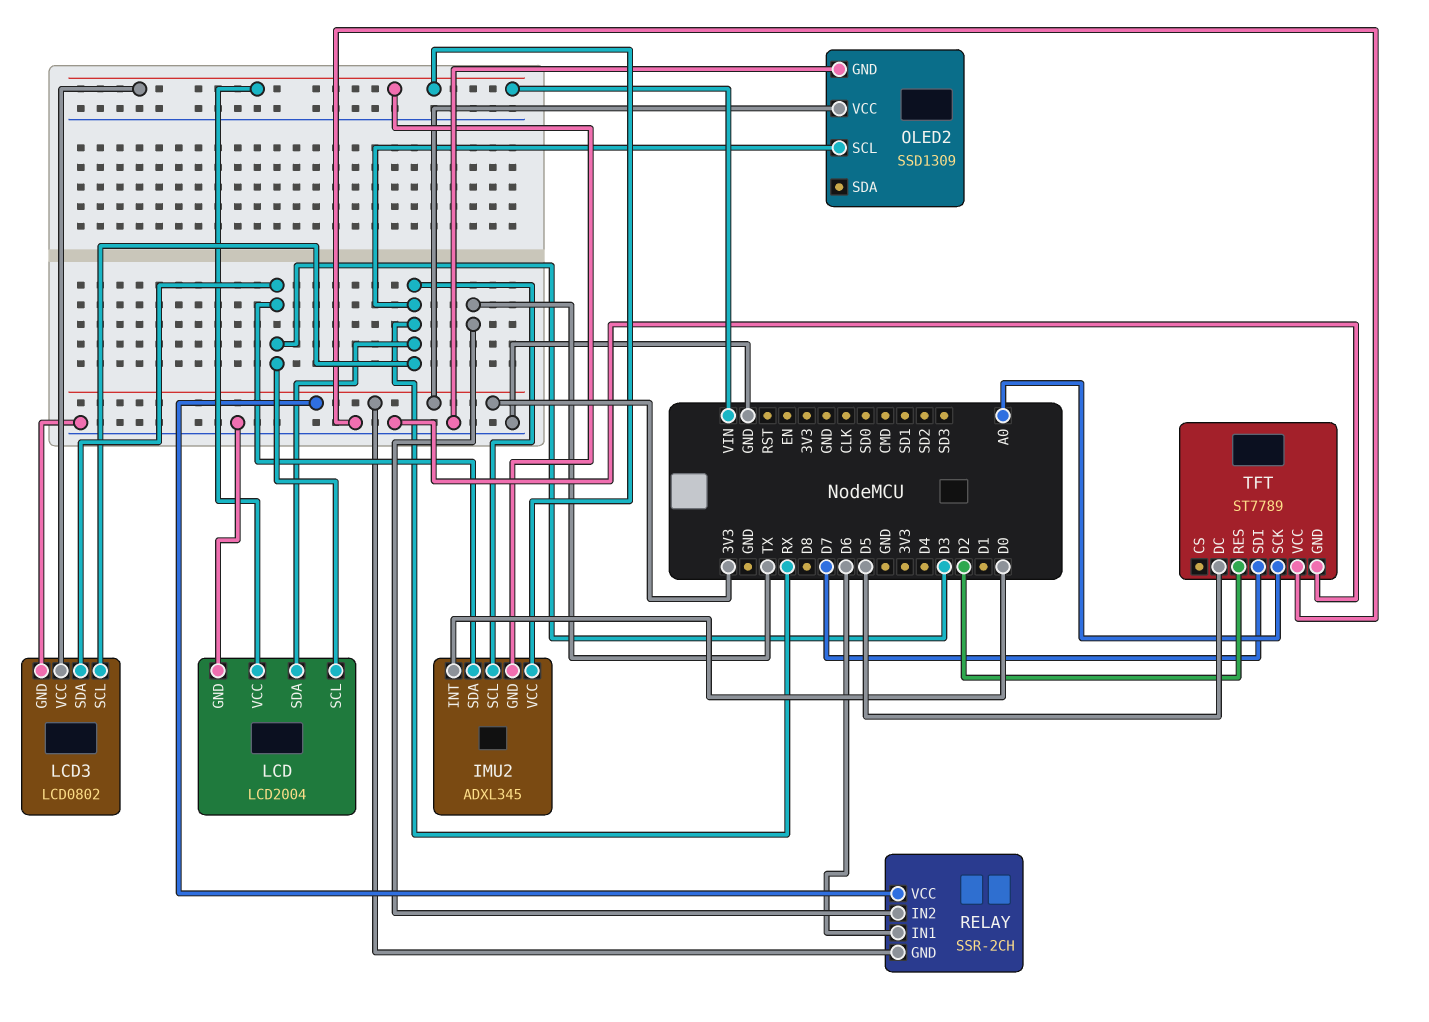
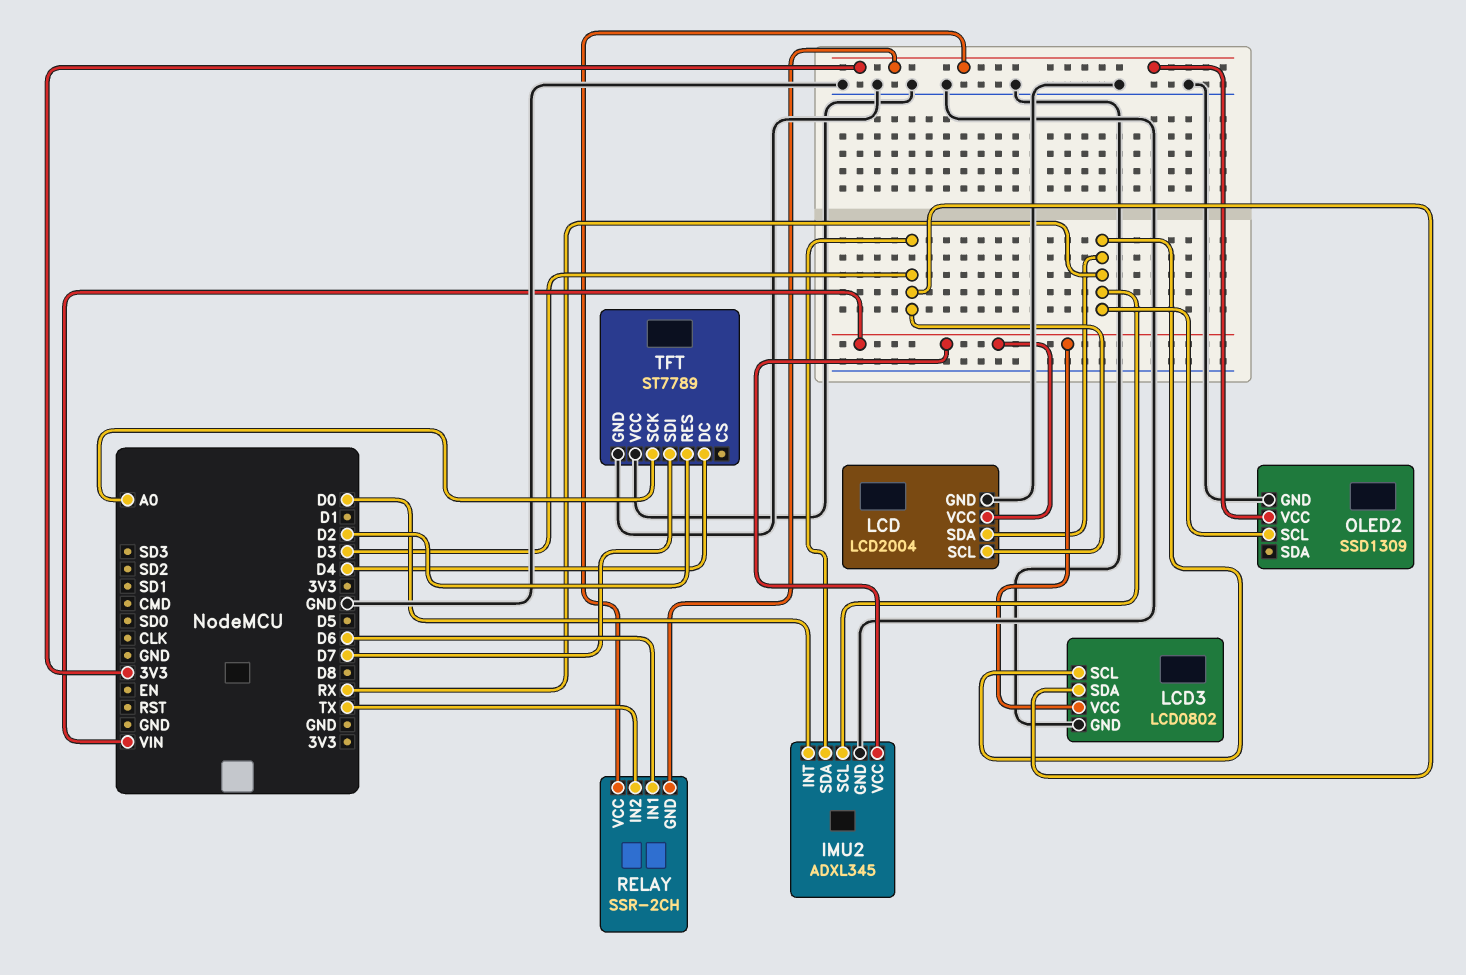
IMU2 pin GND: VIN -> GND
TFT pin DC: D5 -> D4

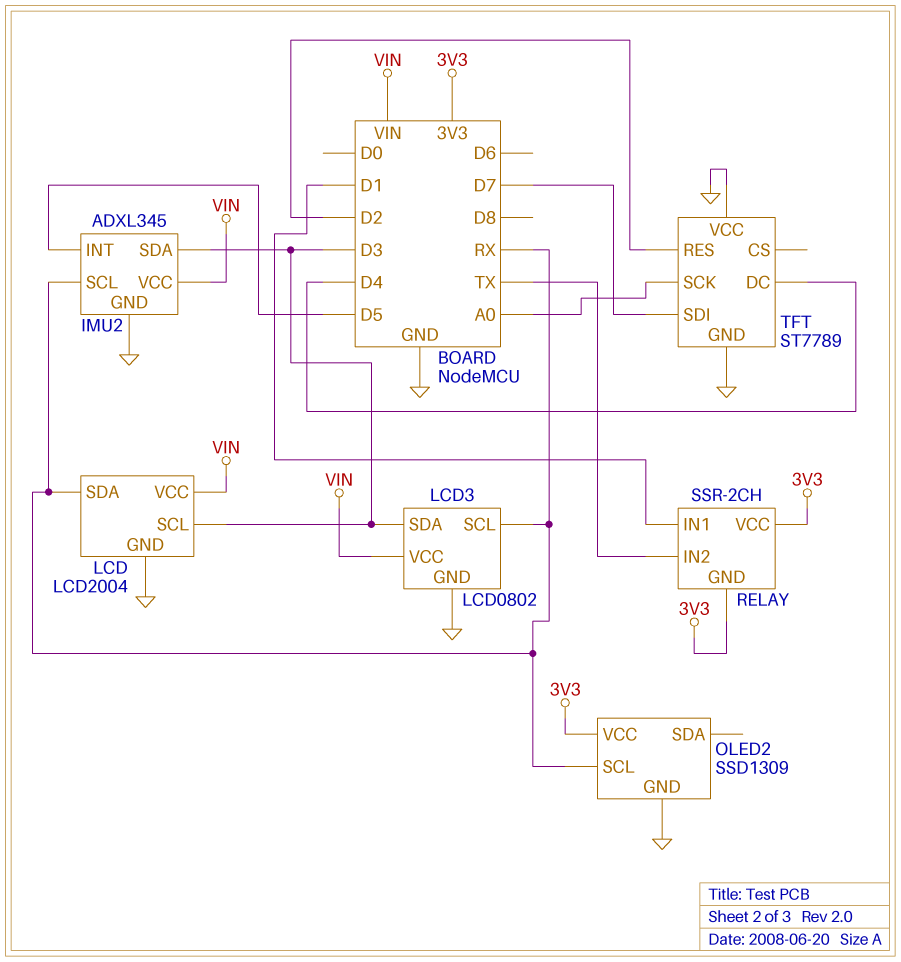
IMU2 pin INT: D0 -> D5
RELAY pin IN1: D6 -> D1

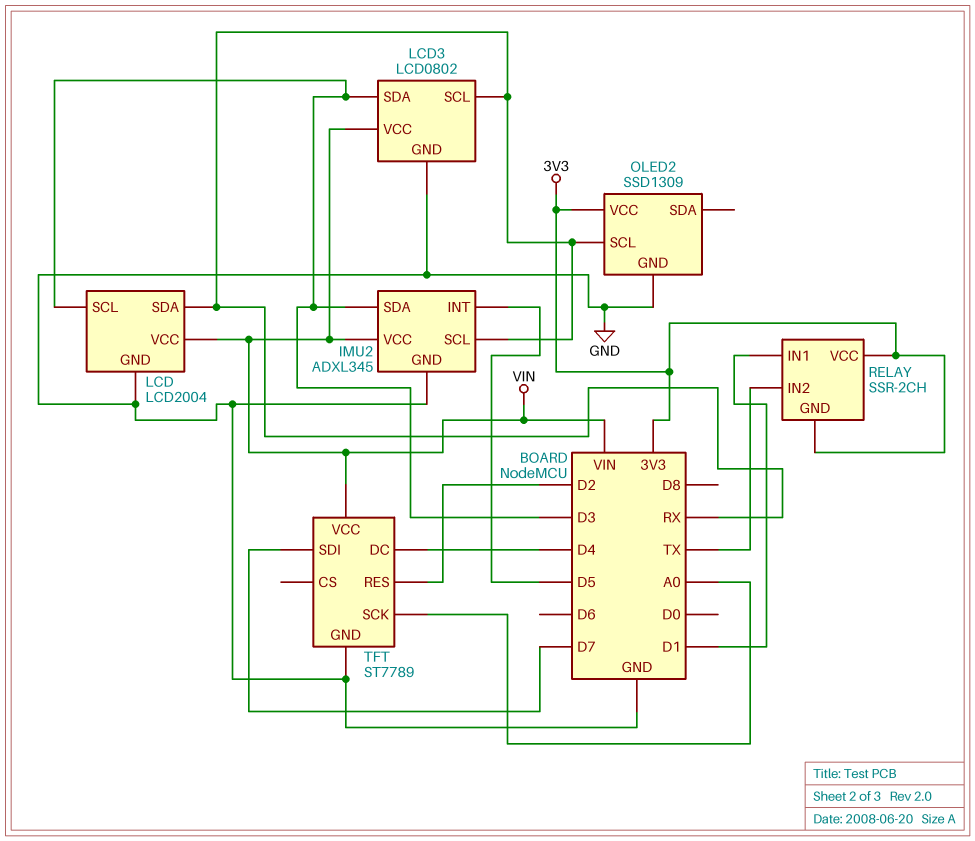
TFT pin VCC: GND -> VIN

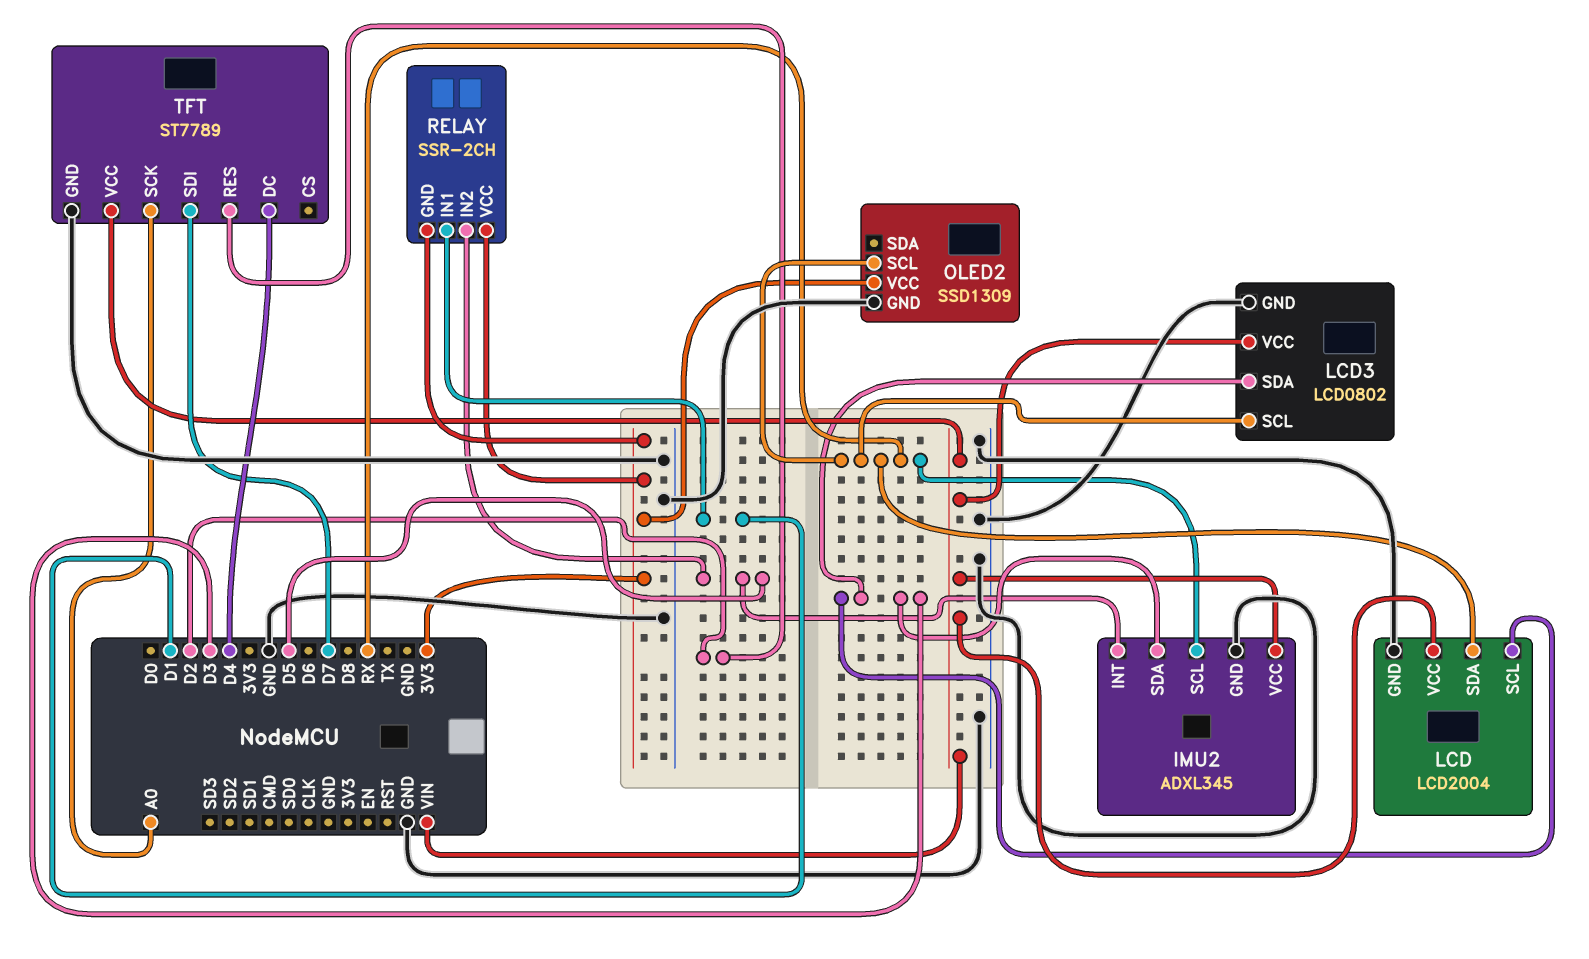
RELAY pin IN2: TX -> D5

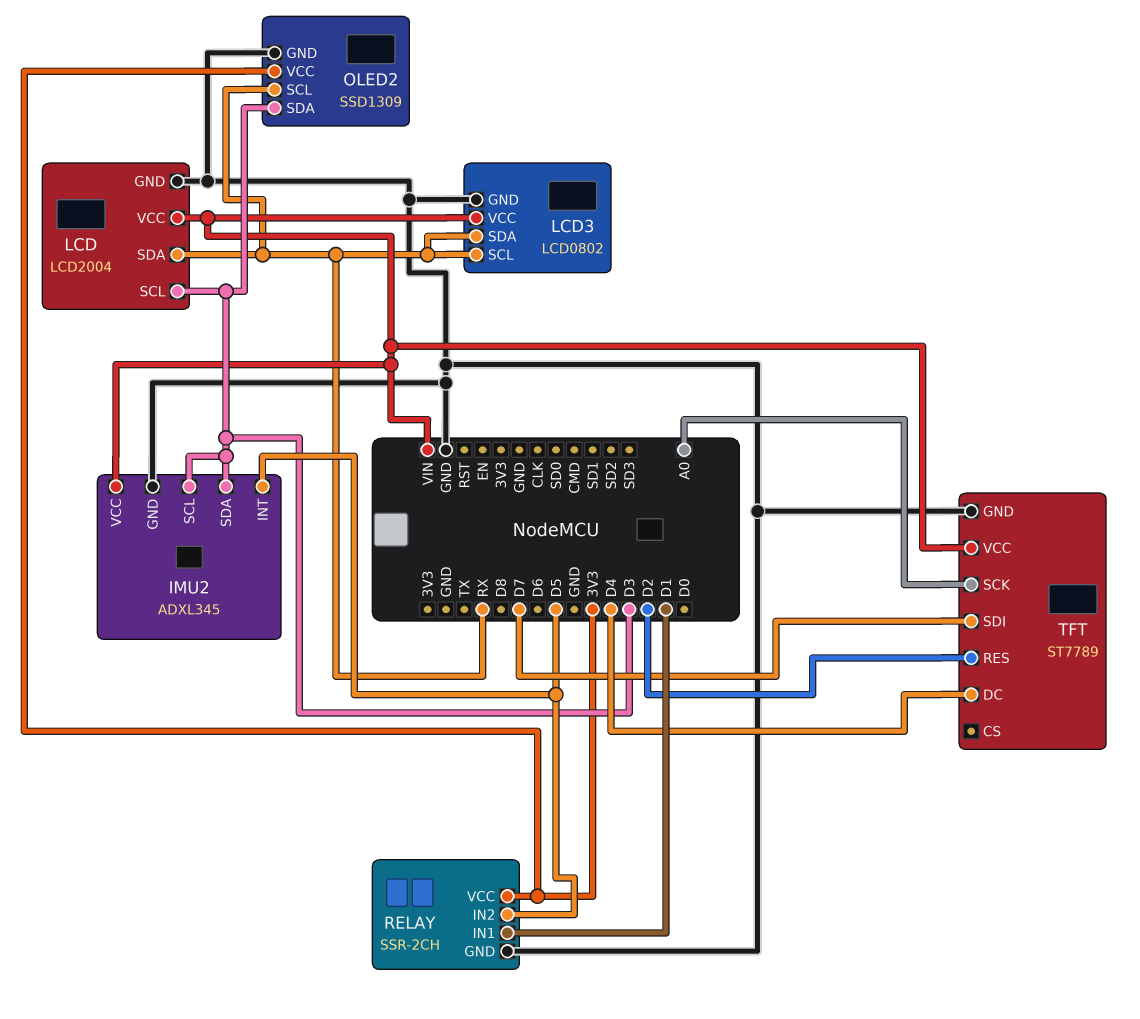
IMU2 pin SCL: RX -> D3
LCD3 pin SDA: D3 -> RX
OLED2 pin SDA: none -> D3
RELAY pin GND: 3V3 -> GND

